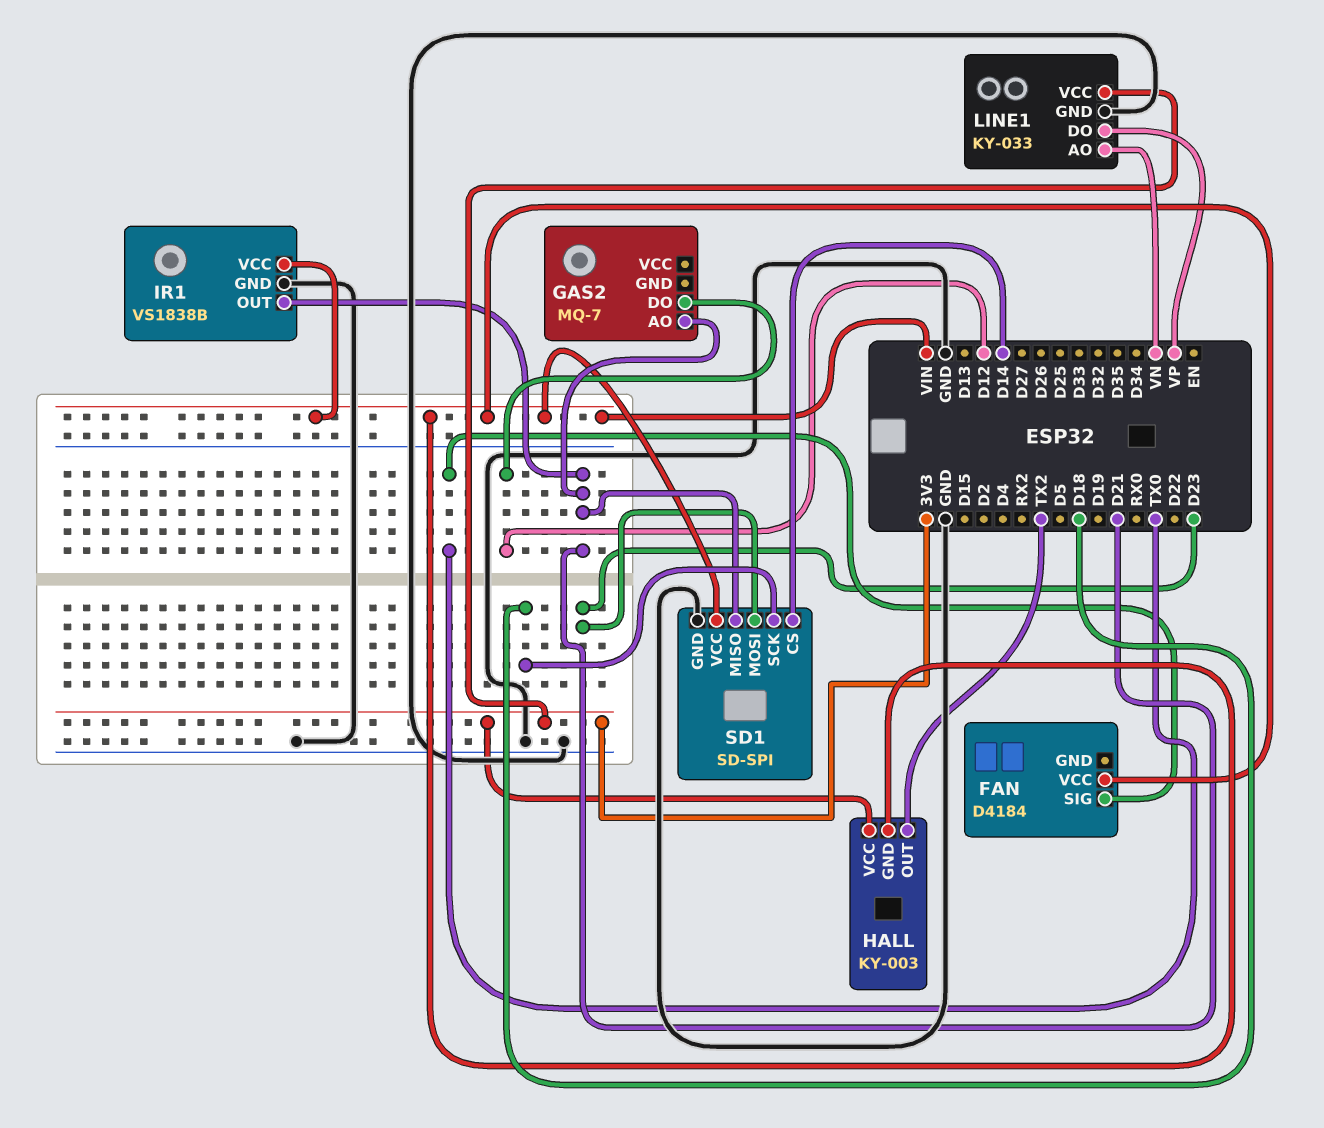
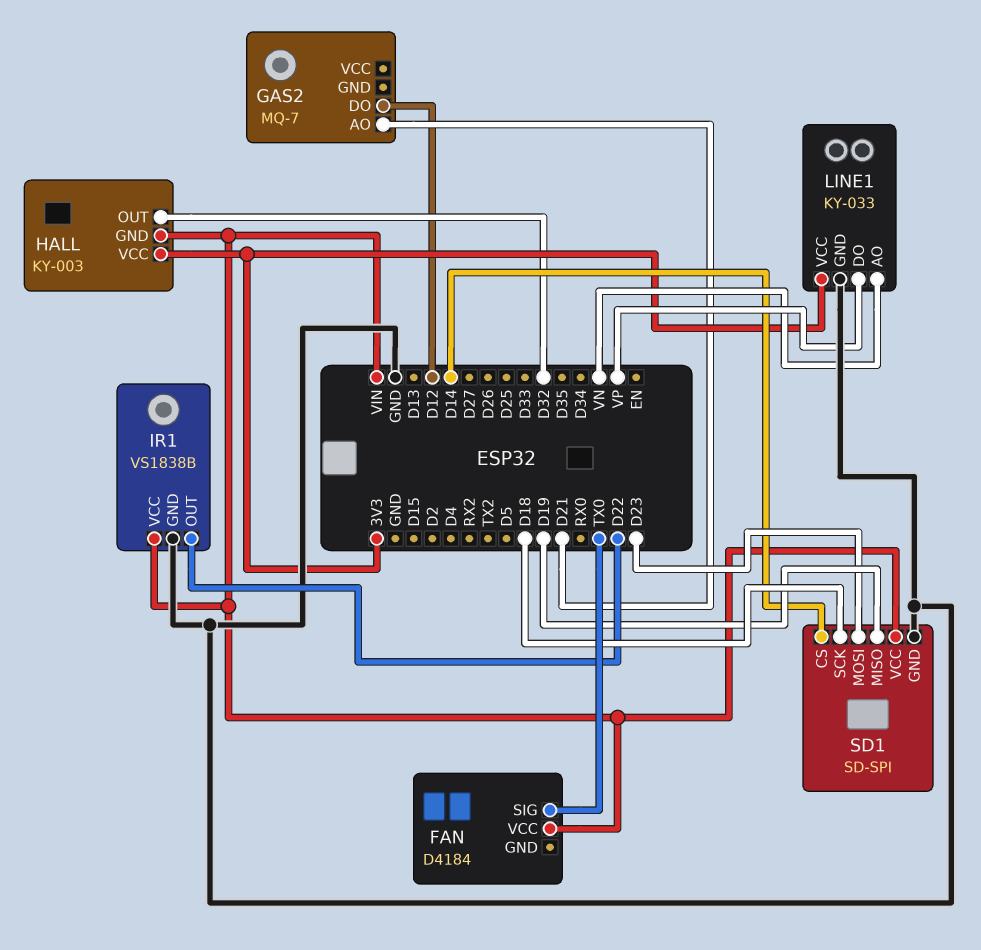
HALL pin OUT: TX2 -> D32
IR1 pin OUT: D21 -> D22
SD1 pin MISO: D21 -> D19

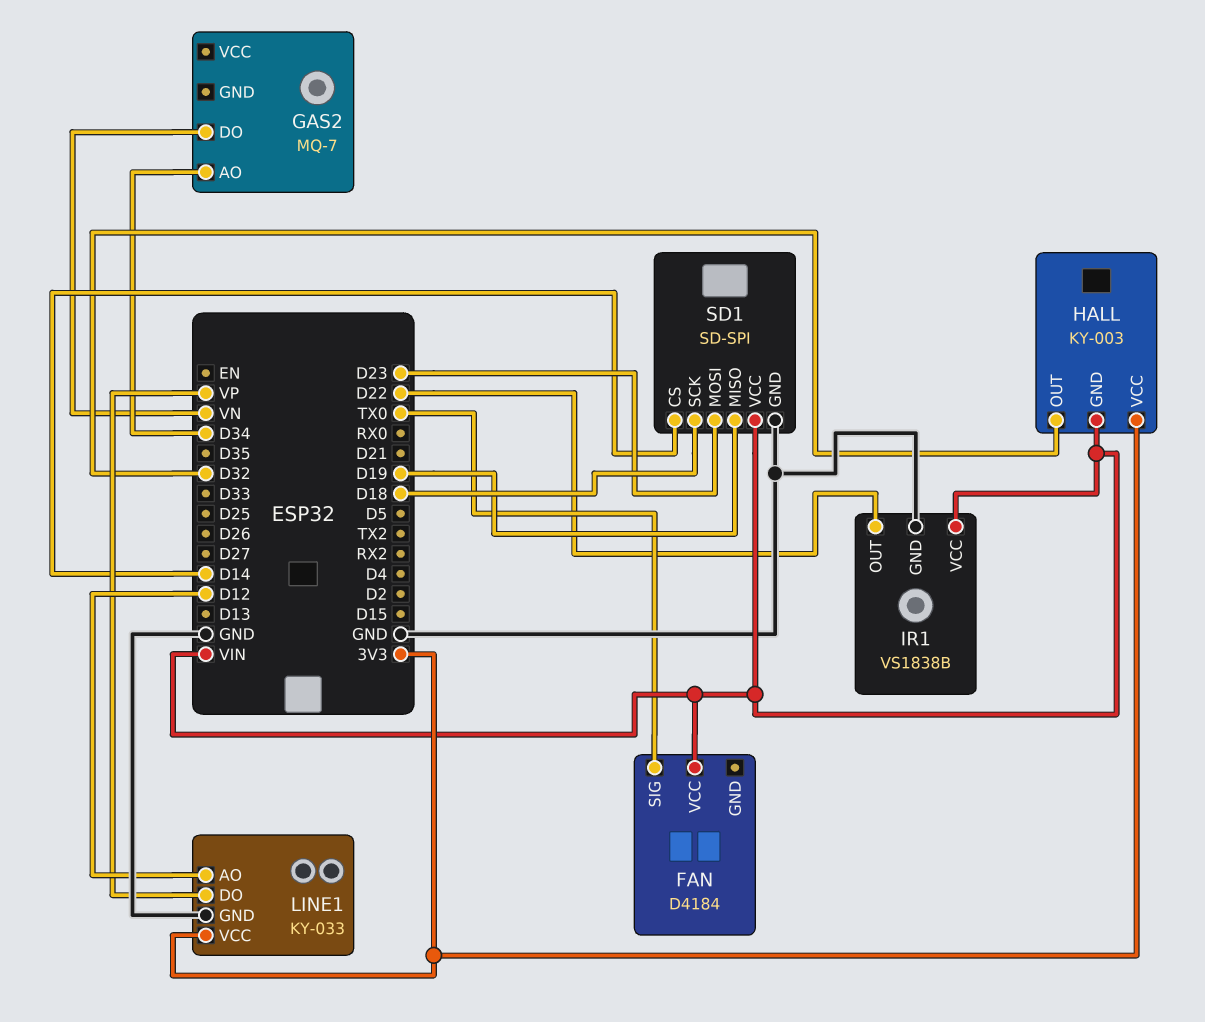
GAS2 pin AO: D21 -> D34
GAS2 pin DO: D12 -> VN
LINE1 pin AO: VN -> D12

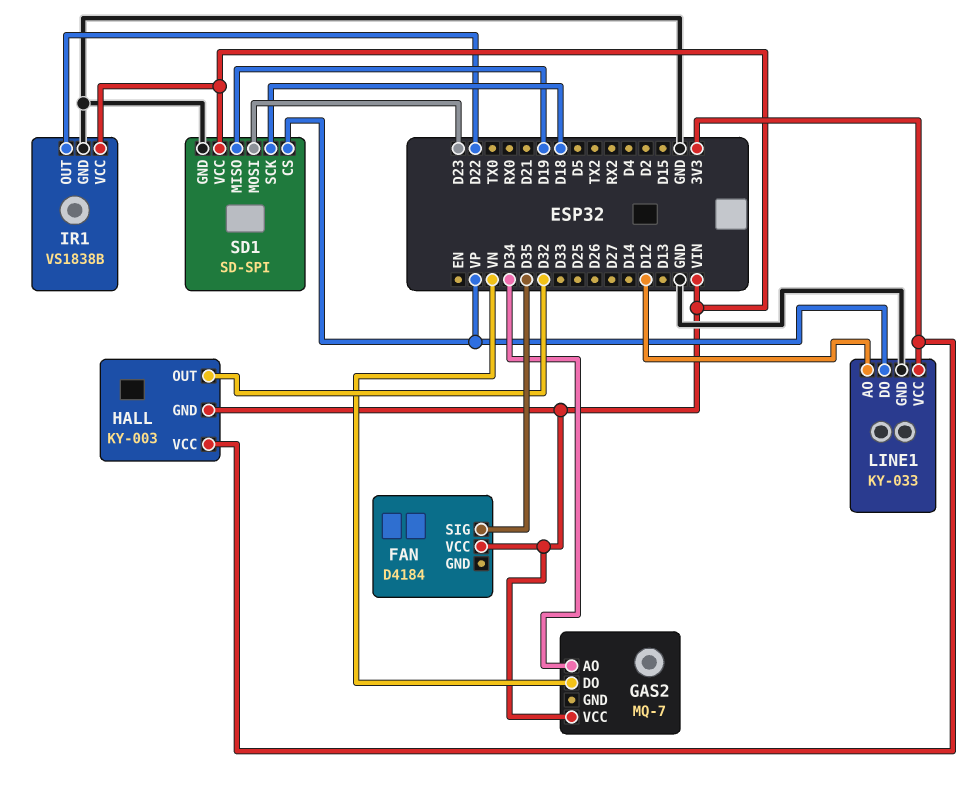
FAN pin SIG: TX0 -> D35
GAS2 pin VCC: none -> VIN
SD1 pin CS: D14 -> VP

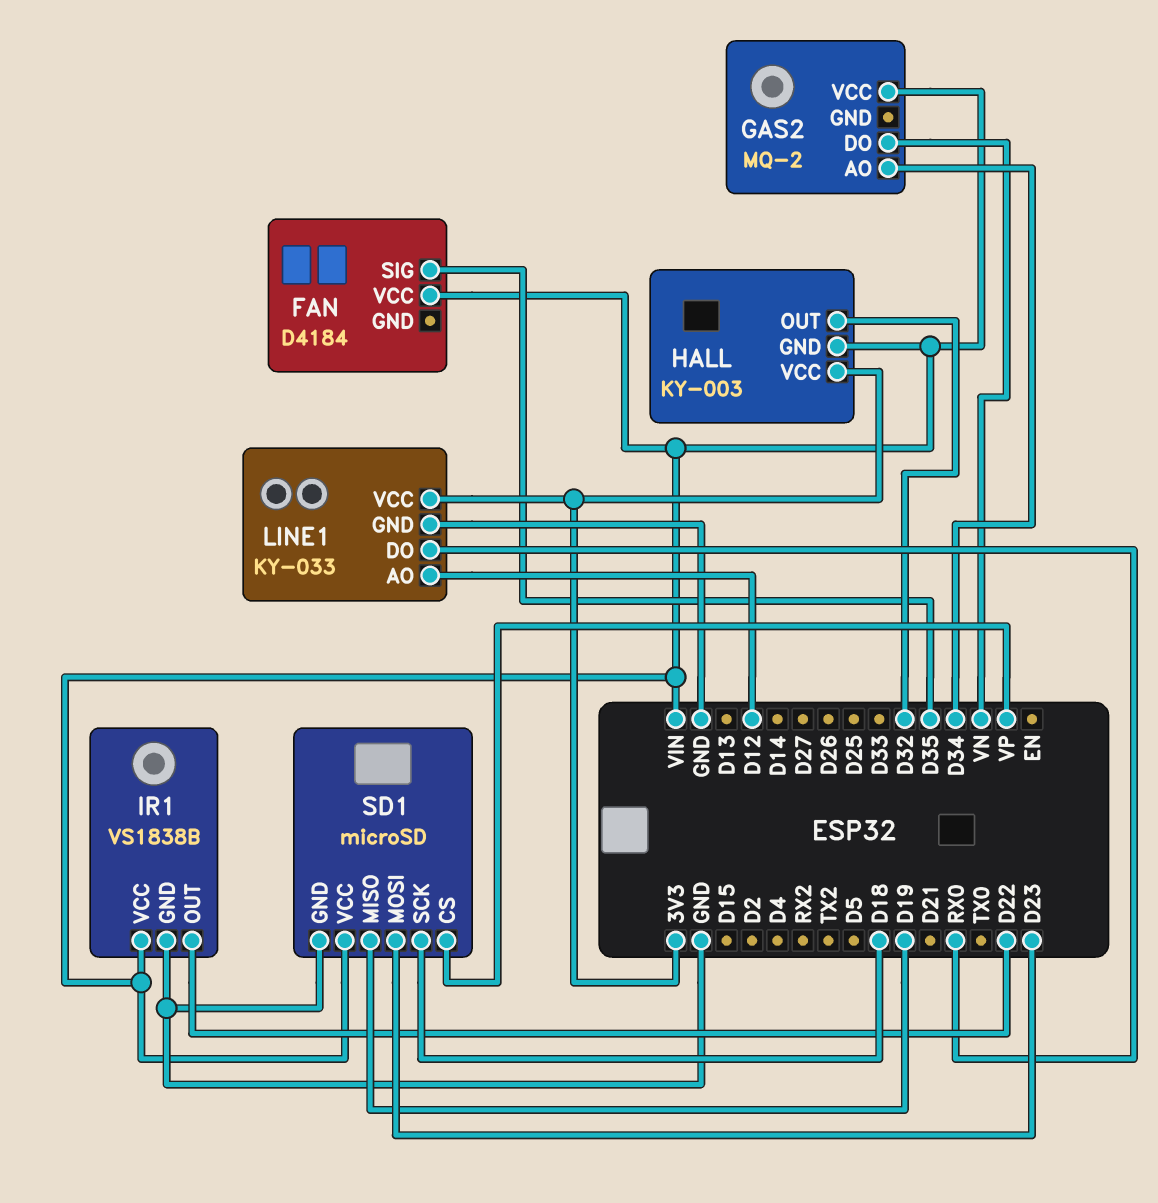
GAS2: MQ-7 -> MQ-2
LINE1 pin DO: VP -> RX0
SD1: SD-SPI -> microSD

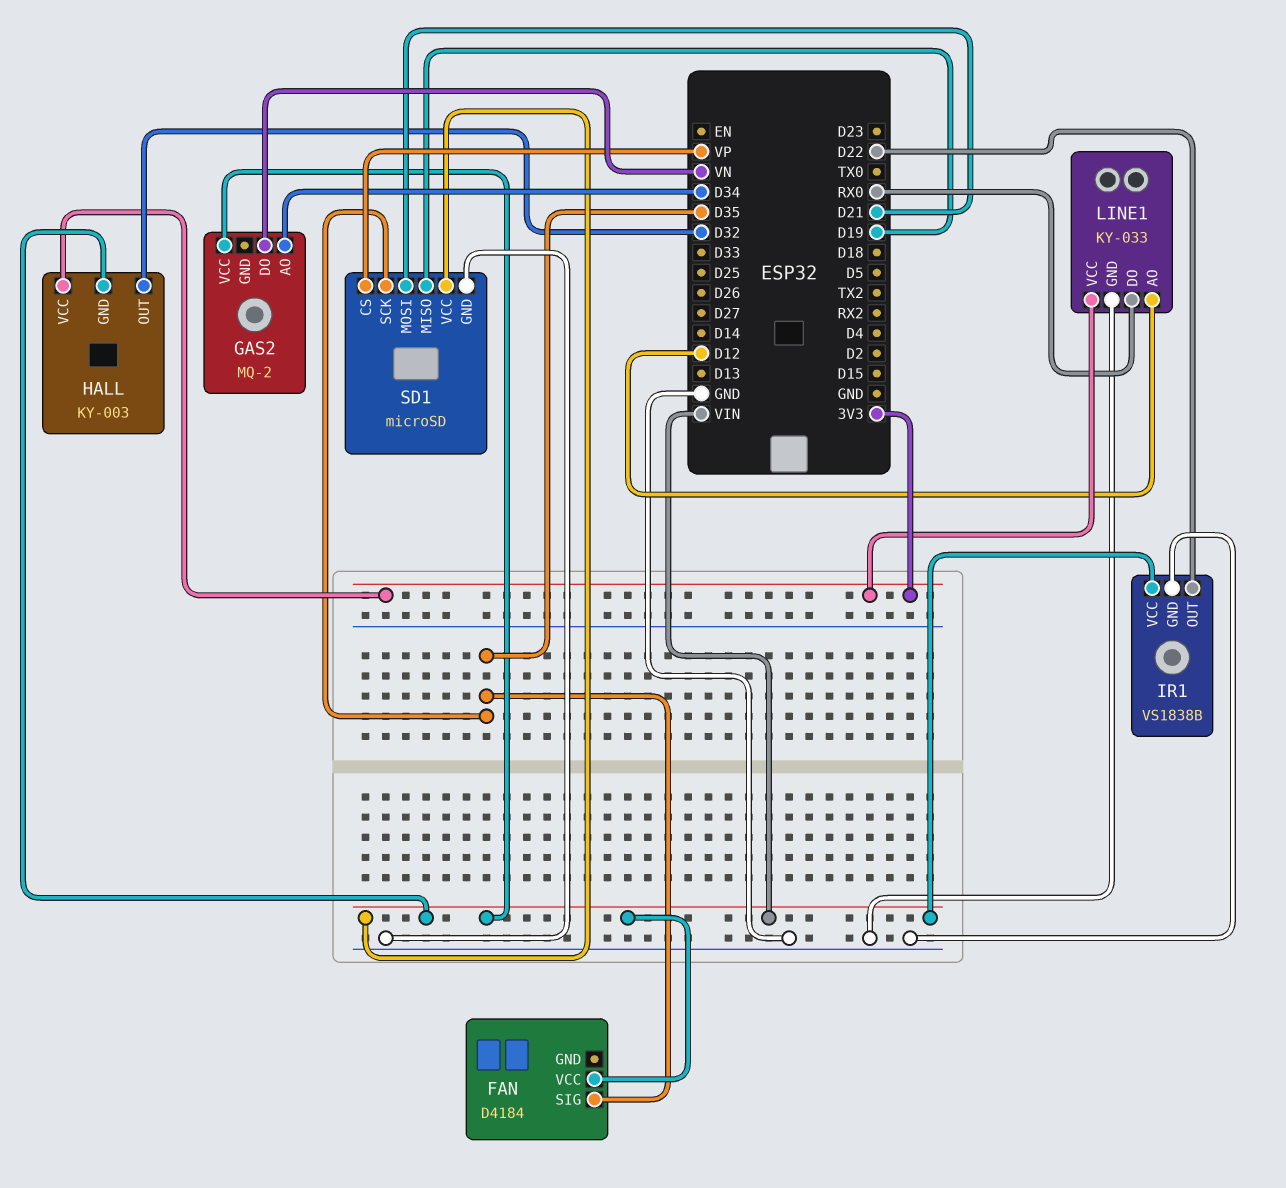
SD1 pin MOSI: D23 -> D21
SD1 pin SCK: D18 -> D35

